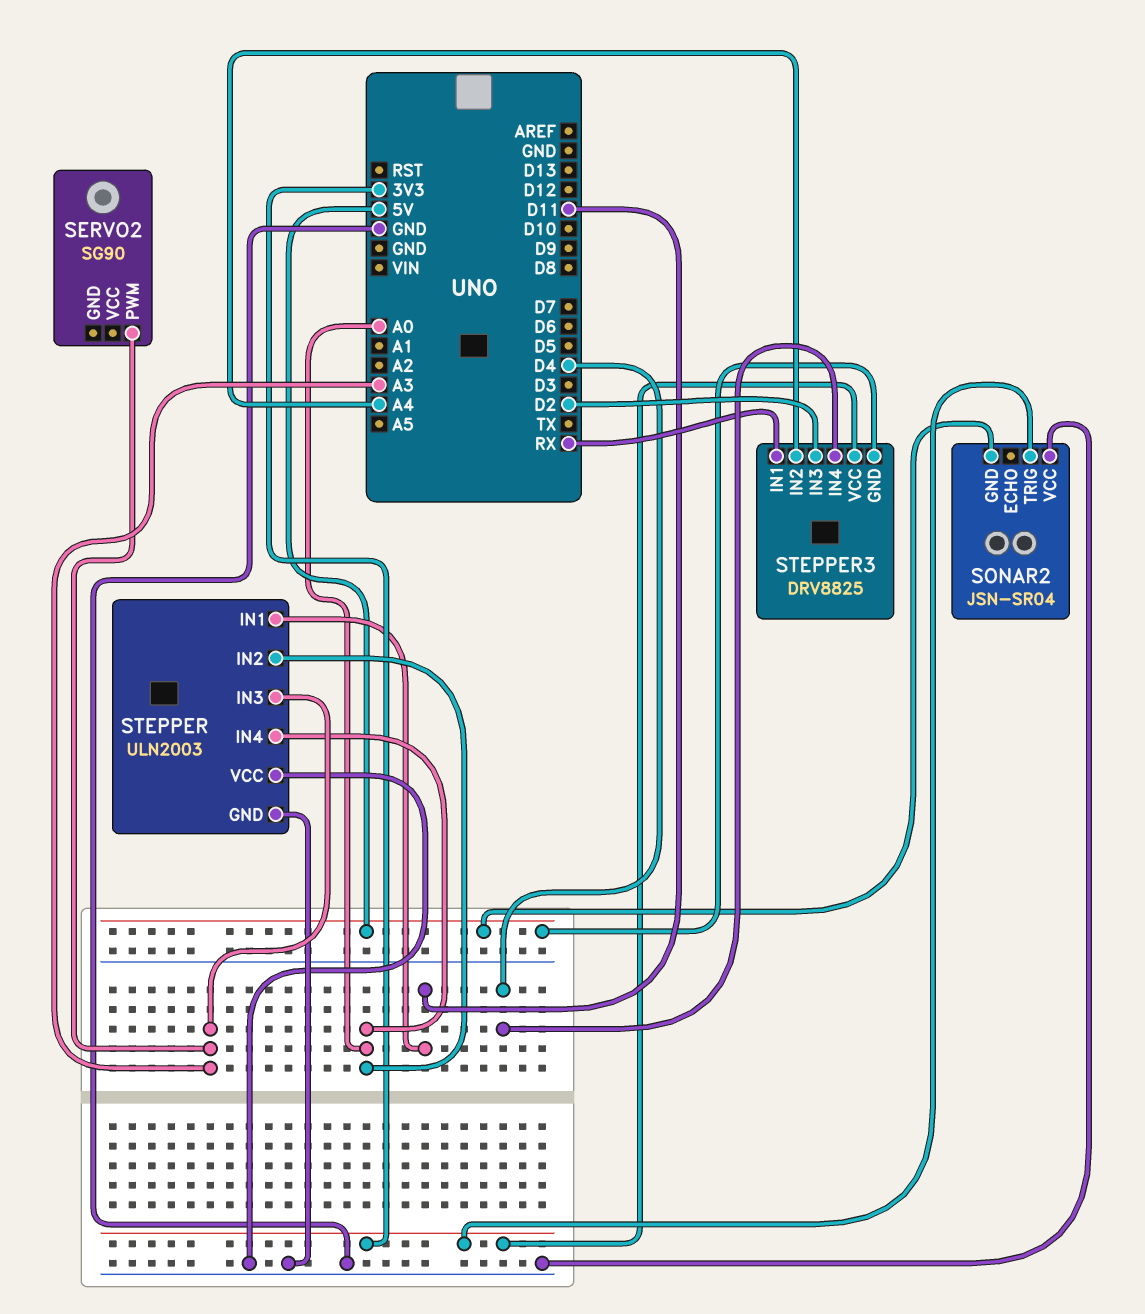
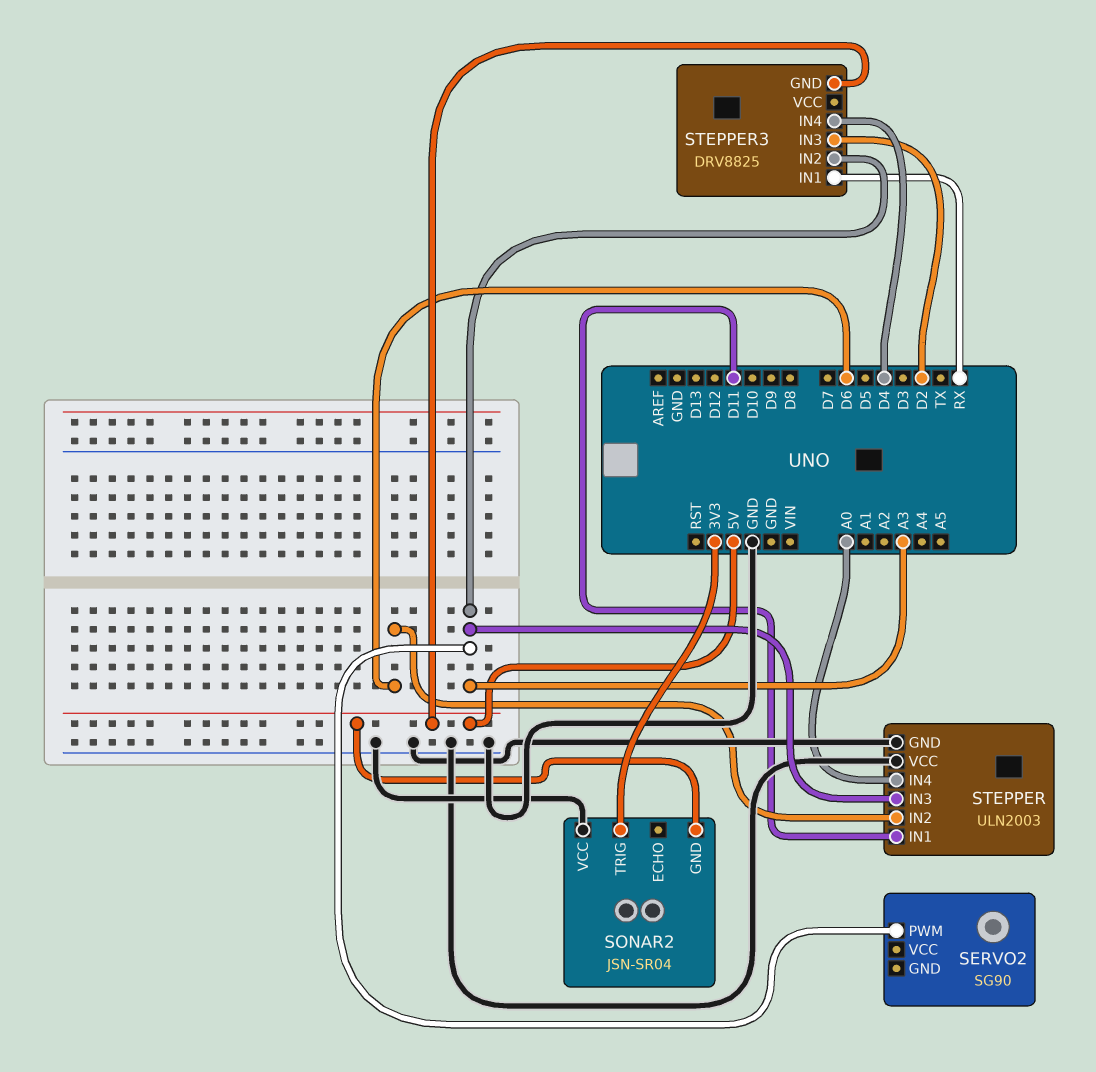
STEPPER pin IN2: A0 -> D6
STEPPER3 pin IN2: A4 -> A3
STEPPER3 pin VCC: 3V3 -> none

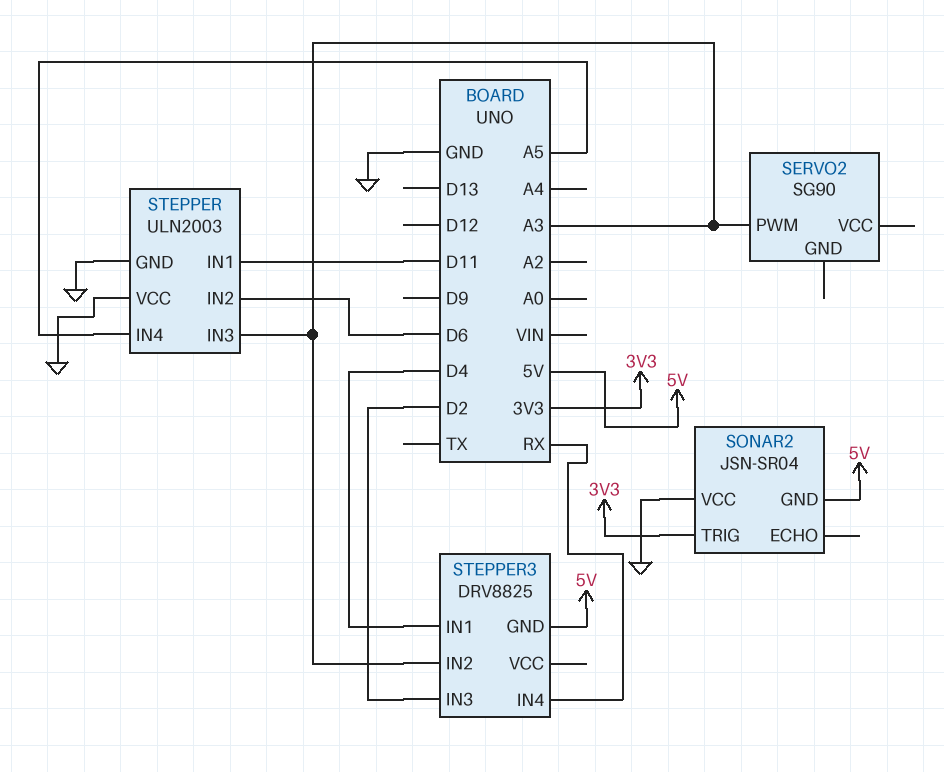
STEPPER pin IN4: A0 -> A5
STEPPER3 pin IN1: RX -> D4
STEPPER3 pin IN4: D4 -> RX

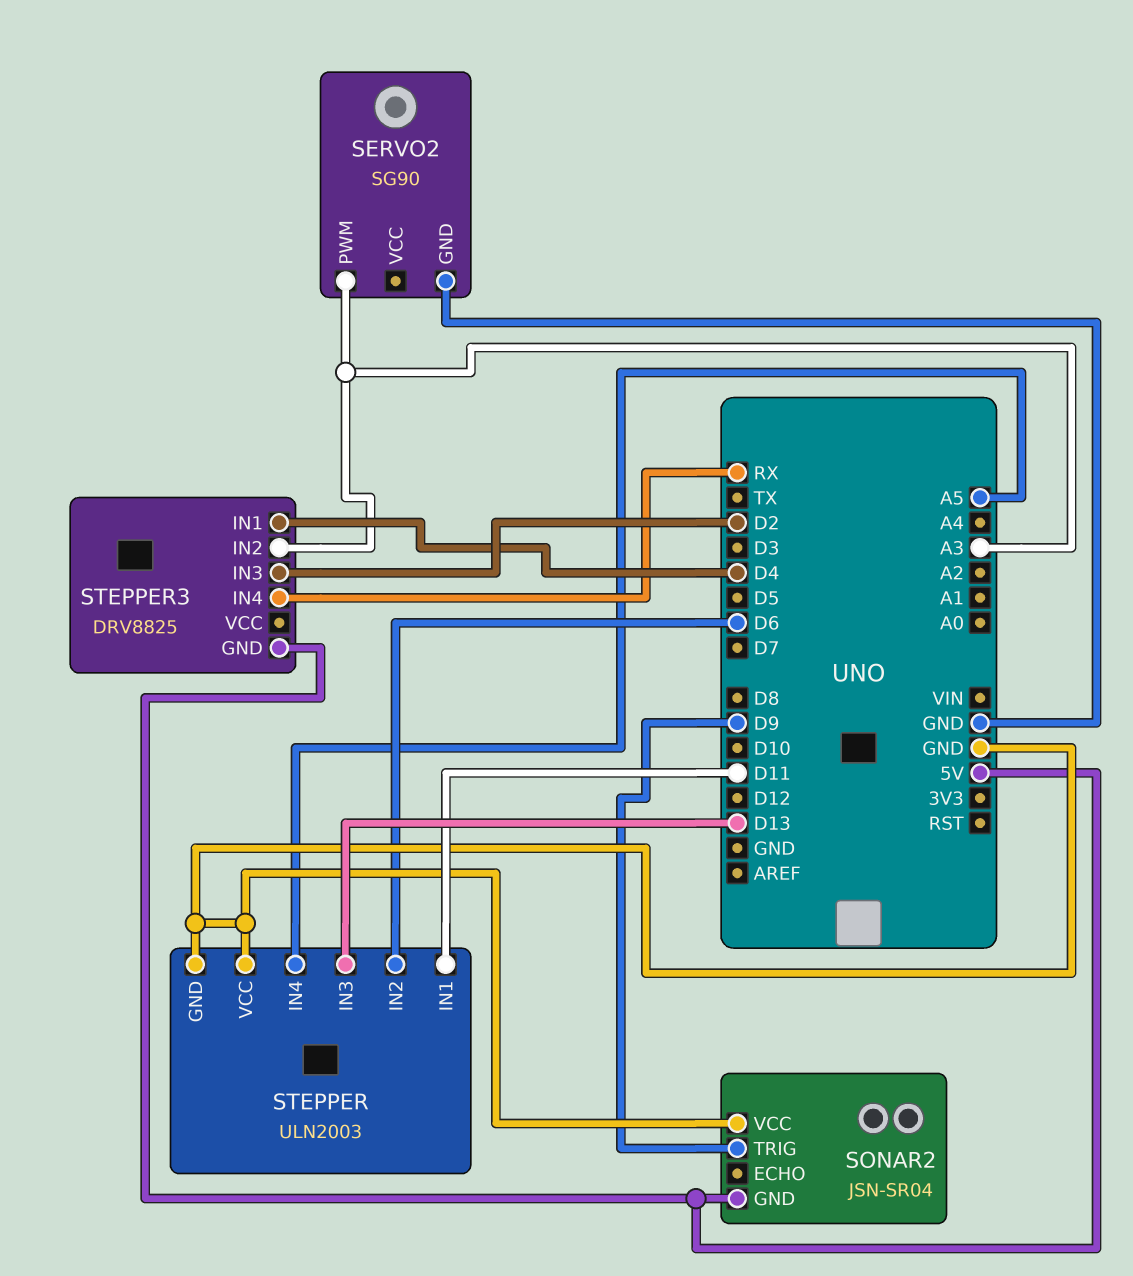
SERVO2 pin GND: none -> GND
SONAR2 pin TRIG: 3V3 -> D9
STEPPER pin IN3: A3 -> D13

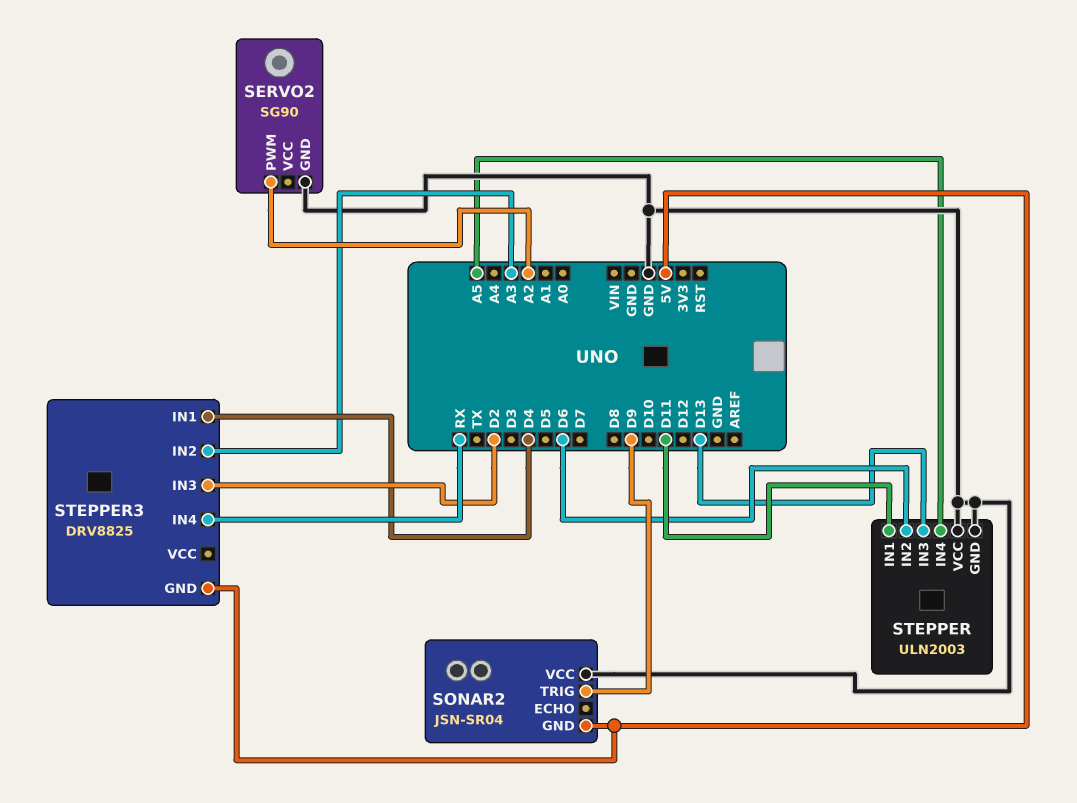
SERVO2 pin PWM: A3 -> A2

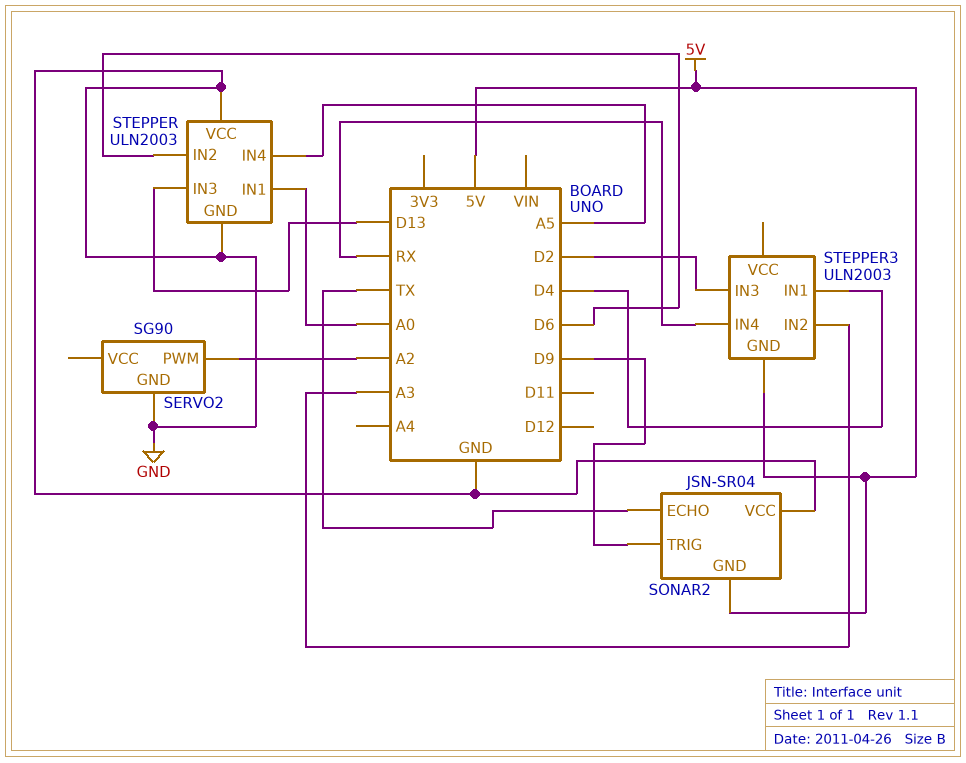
SONAR2 pin ECHO: none -> TX
STEPPER pin IN1: D11 -> A0
STEPPER3: DRV8825 -> ULN2003

